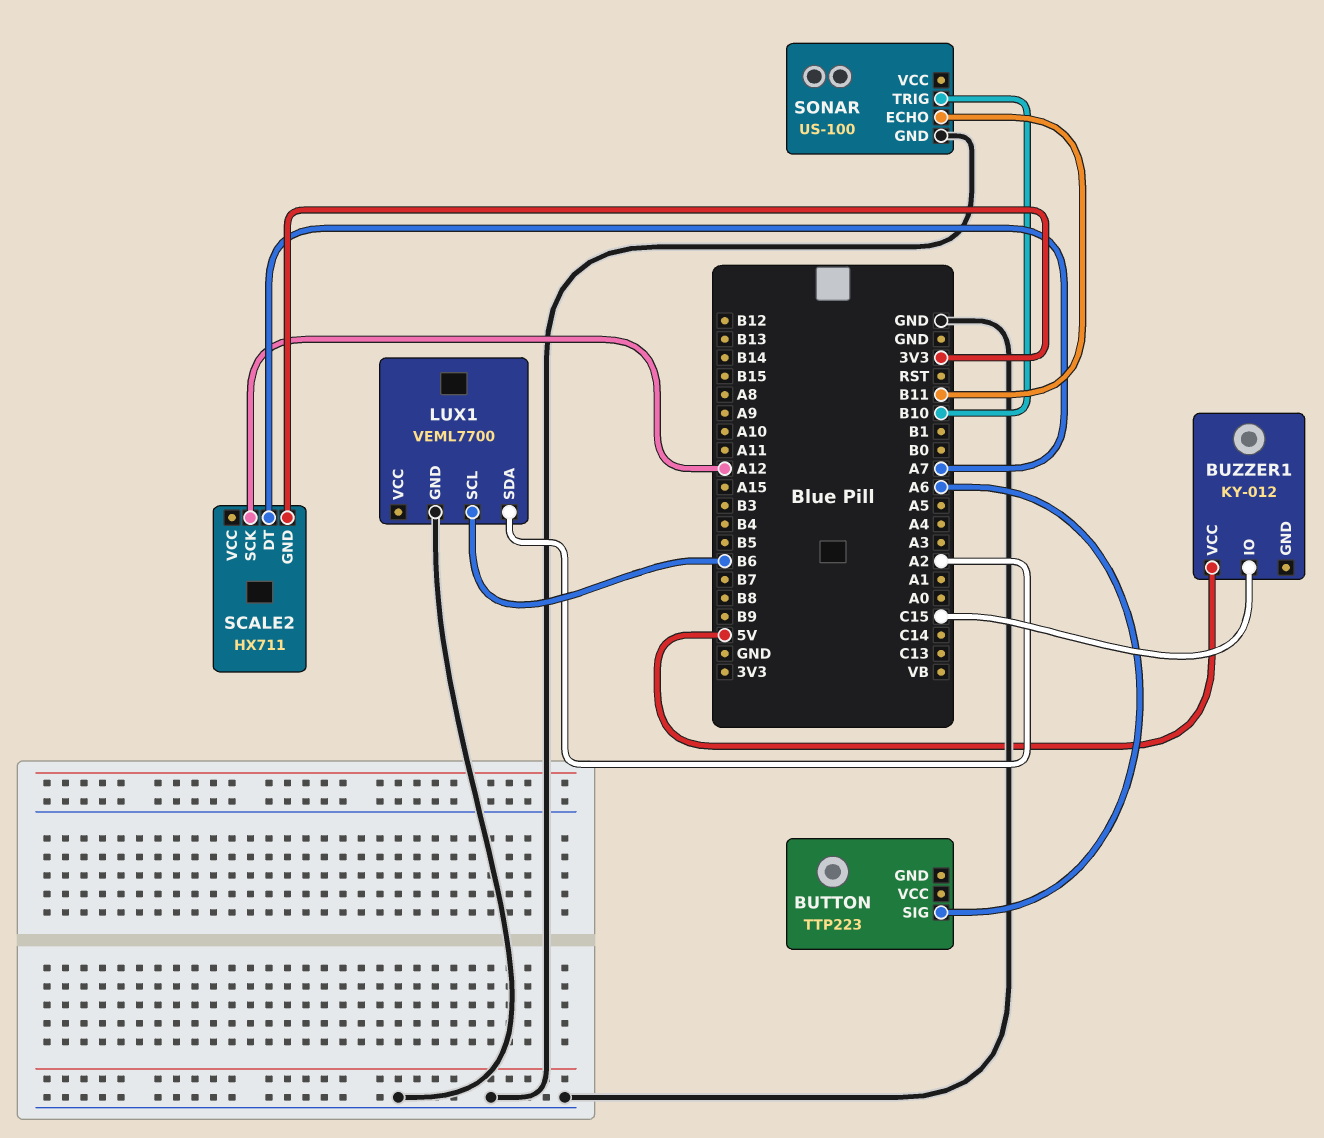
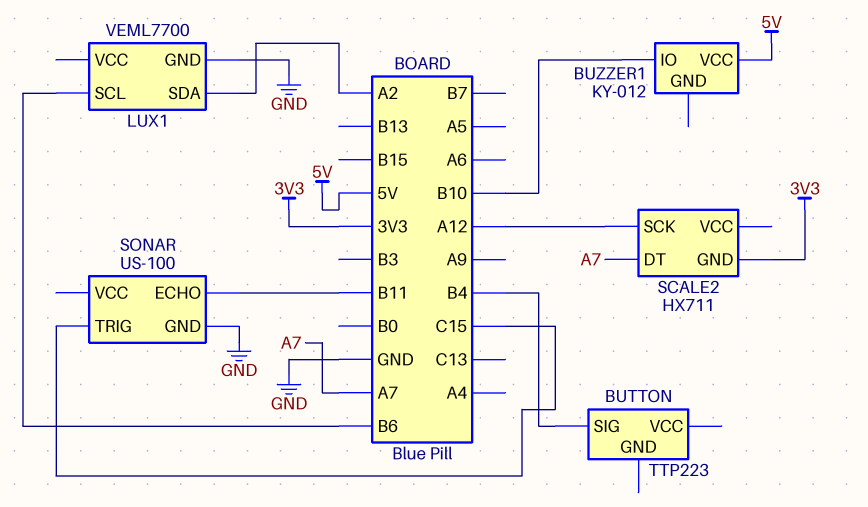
BUTTON pin SIG: A6 -> B4
BUZZER1 pin IO: C15 -> B10
SONAR pin TRIG: B10 -> C15

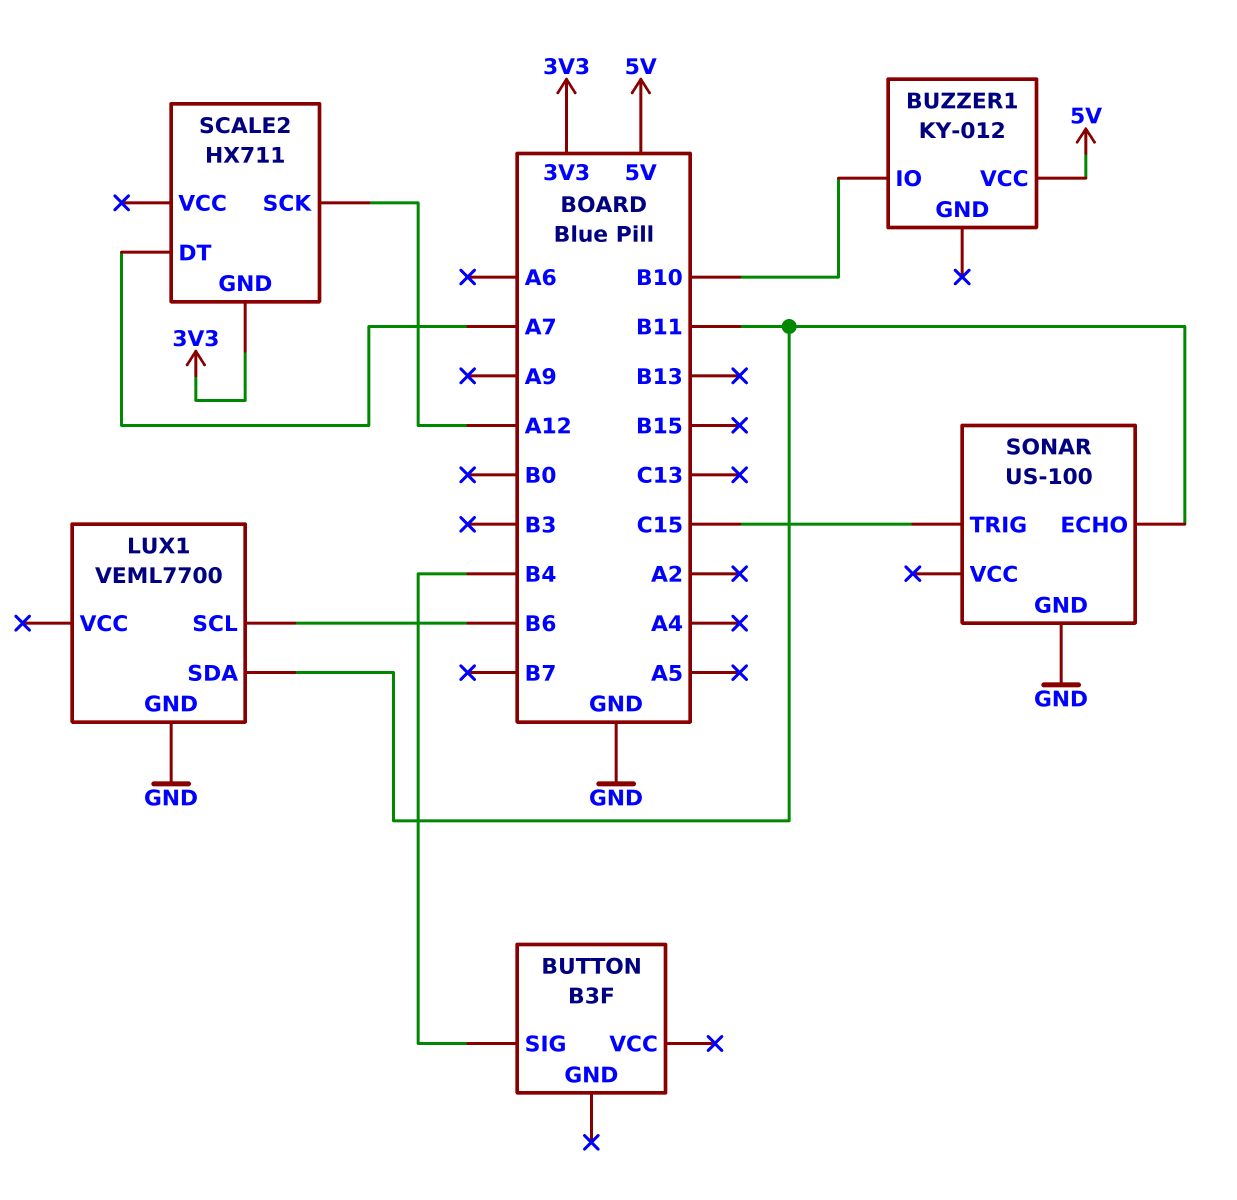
BUTTON: TTP223 -> B3F
LUX1 pin SDA: A2 -> B11

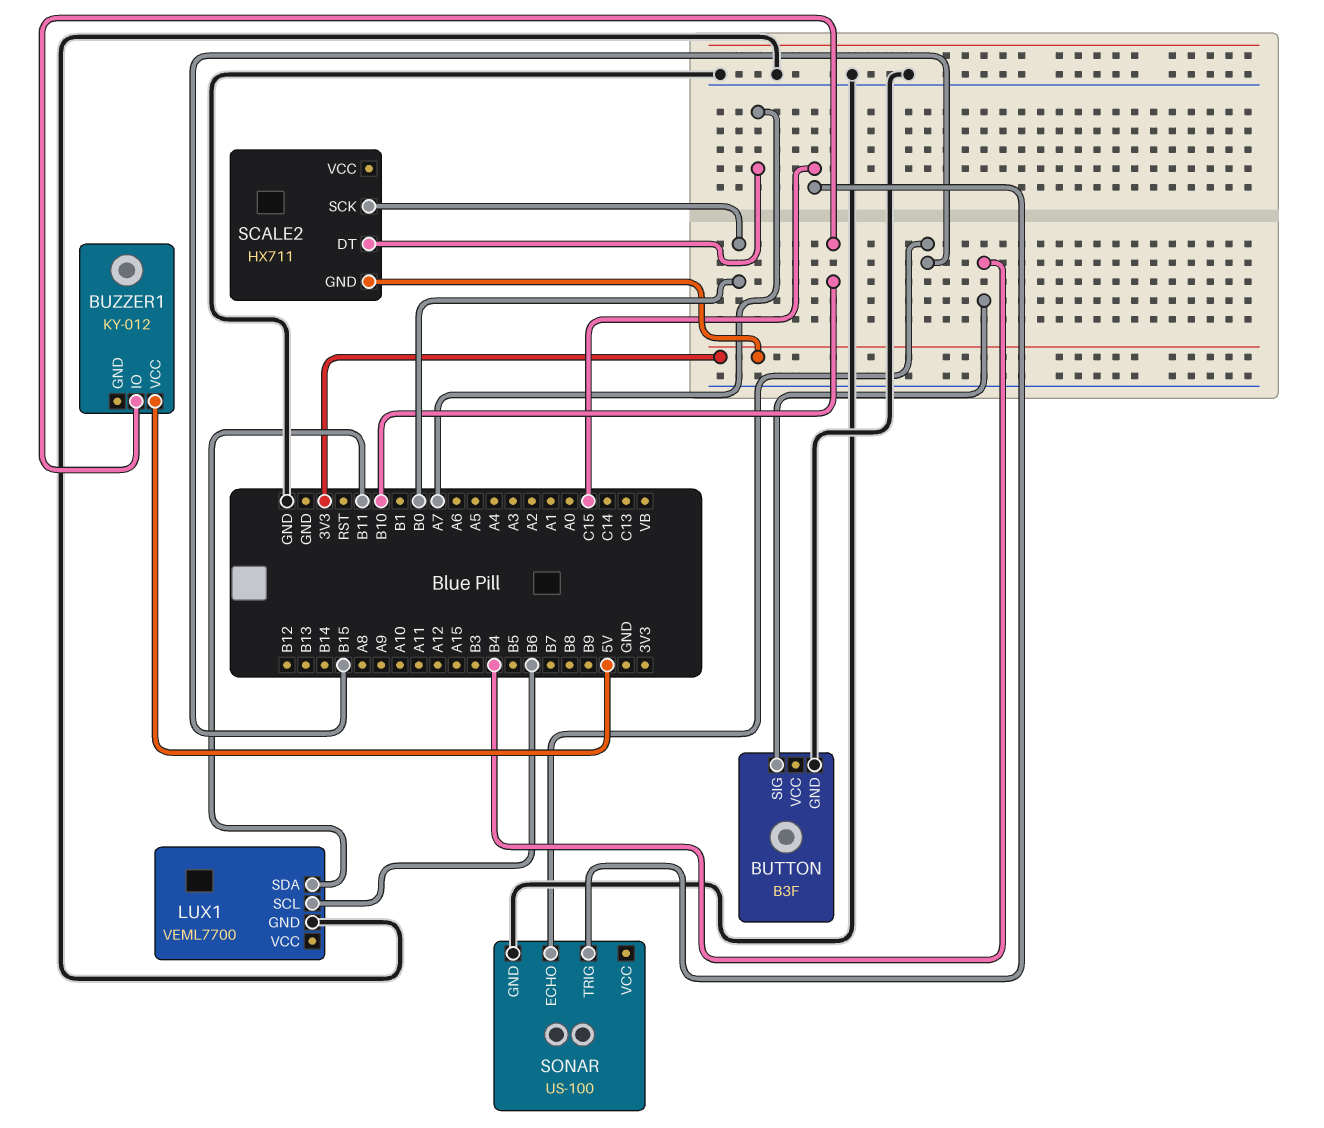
BUTTON pin GND: none -> GND
SCALE2 pin SCK: A12 -> B0
SONAR pin ECHO: B11 -> B15

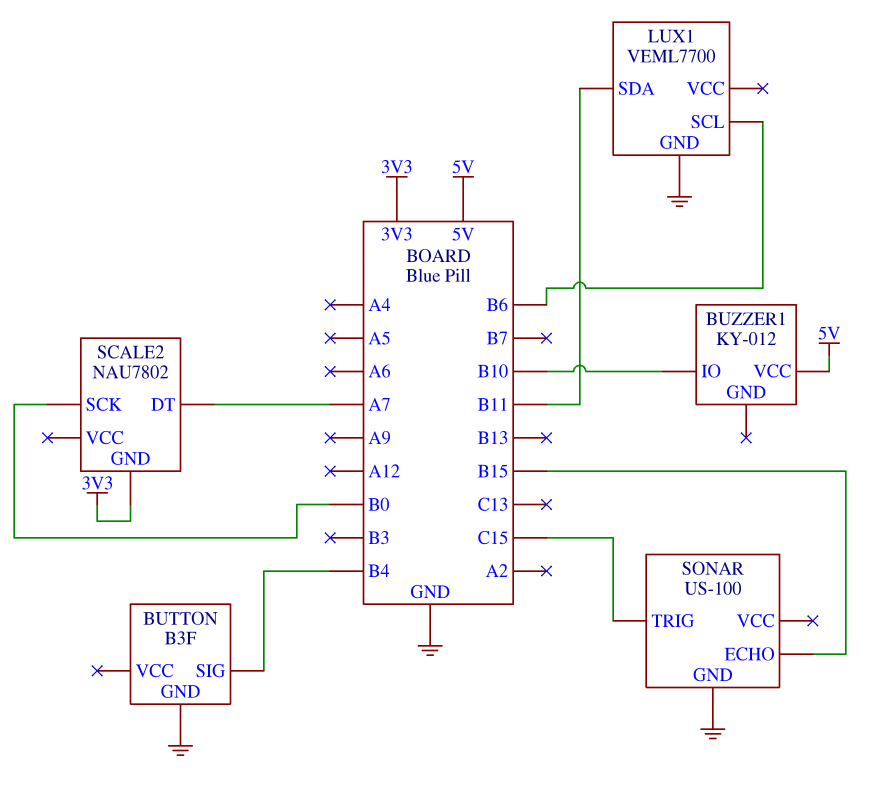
SCALE2: HX711 -> NAU7802

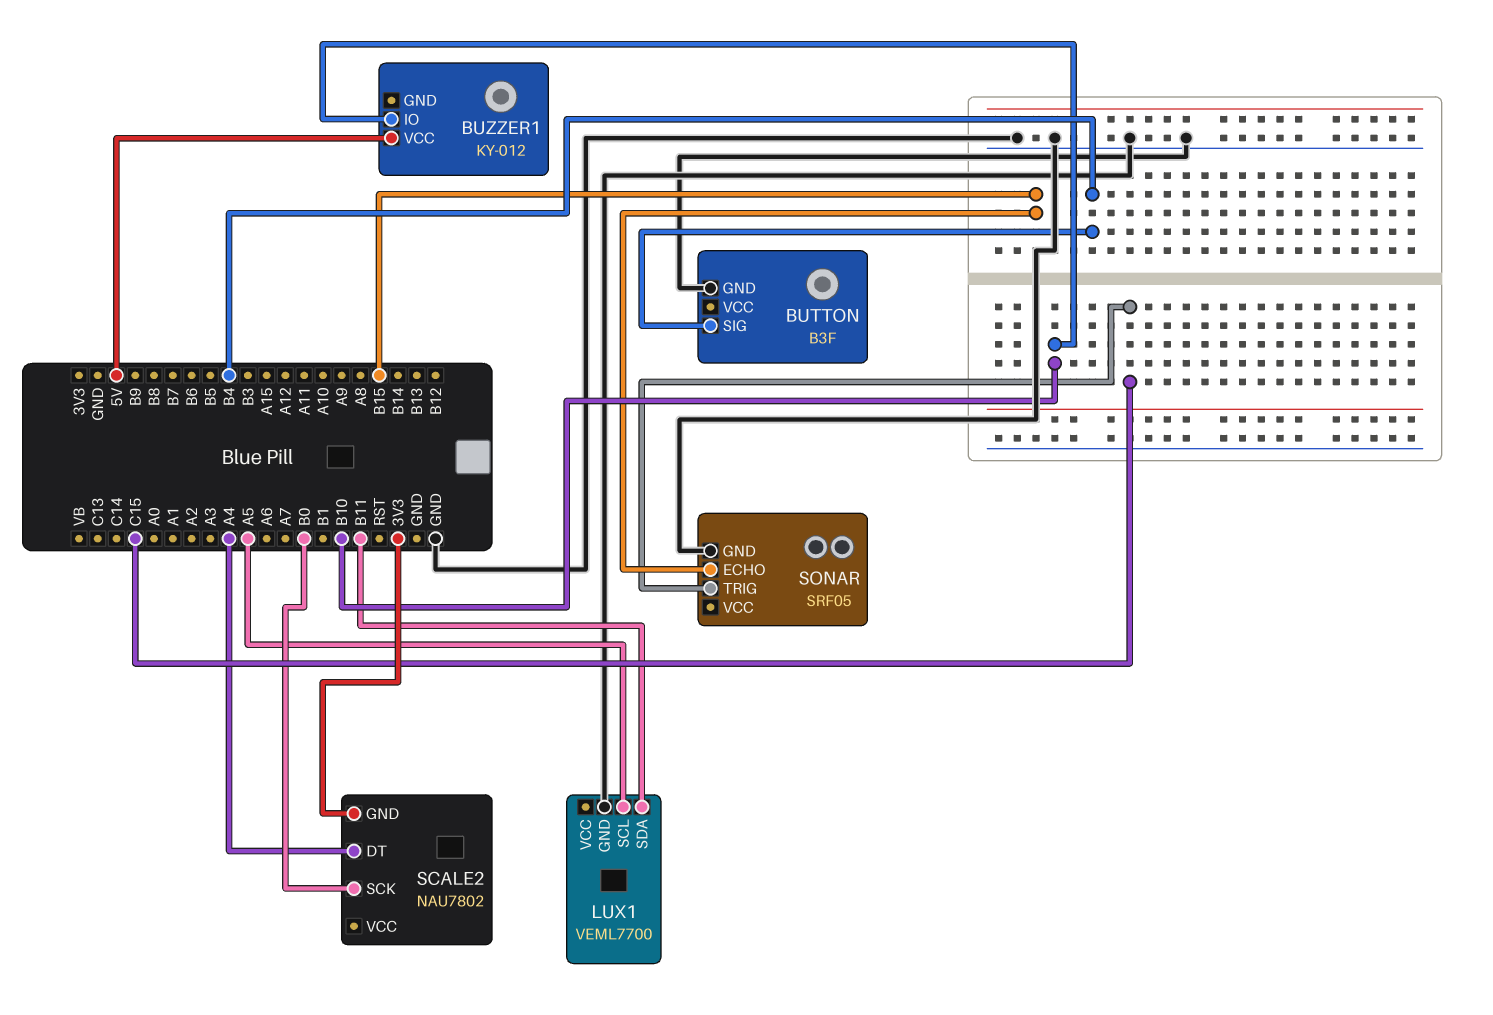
LUX1 pin SCL: B6 -> A5
SCALE2 pin DT: A7 -> A4
SONAR: US-100 -> SRF05

